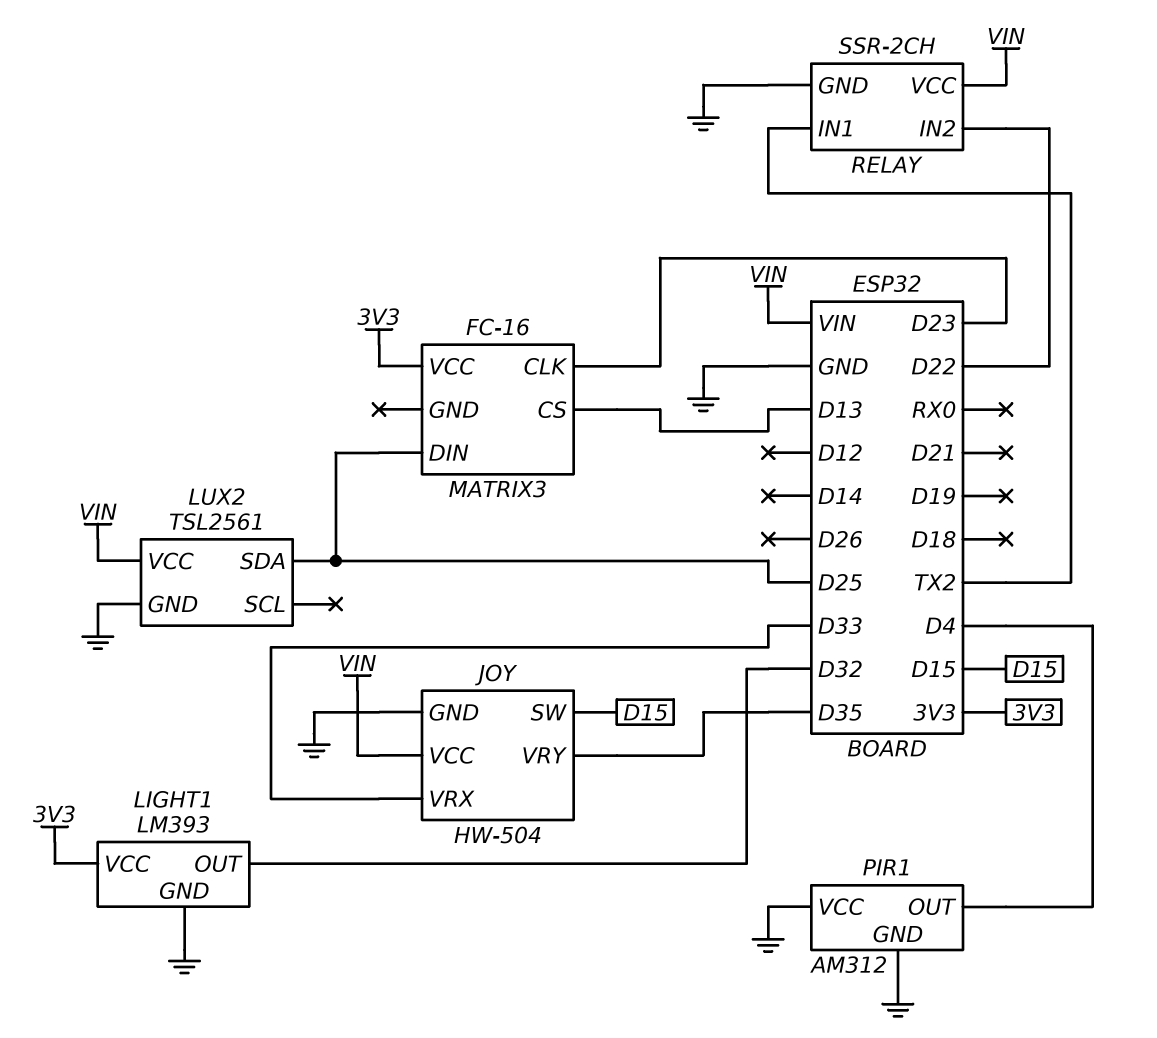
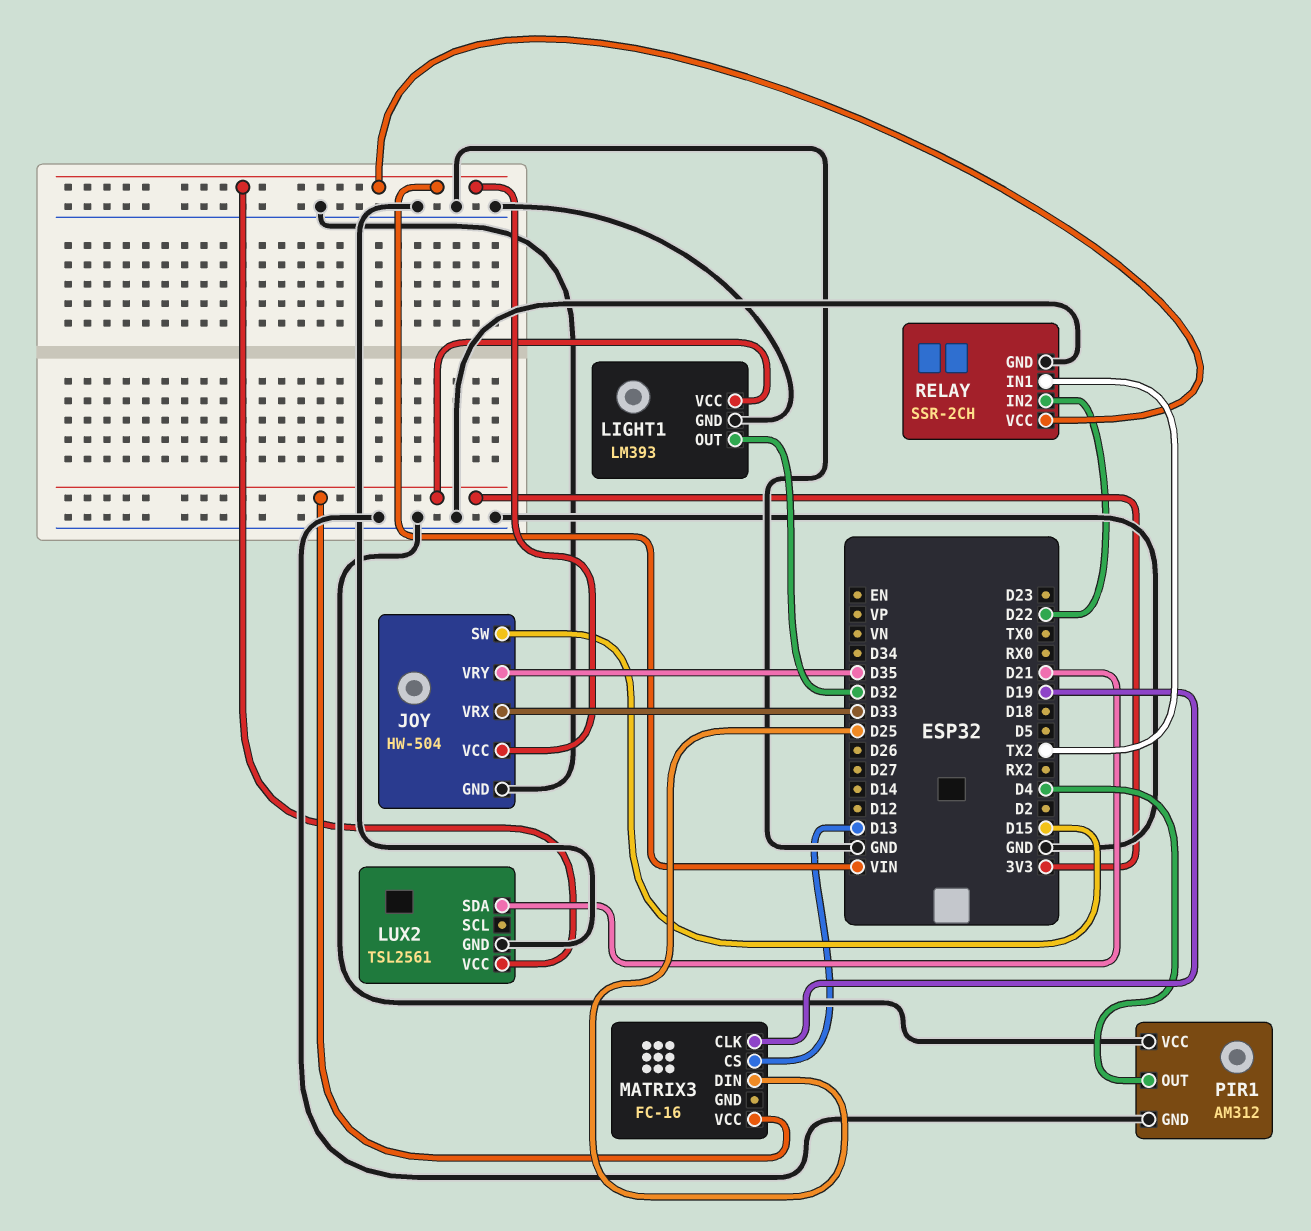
LUX2 pin SDA: D25 -> D21
MATRIX3 pin CLK: D23 -> D19

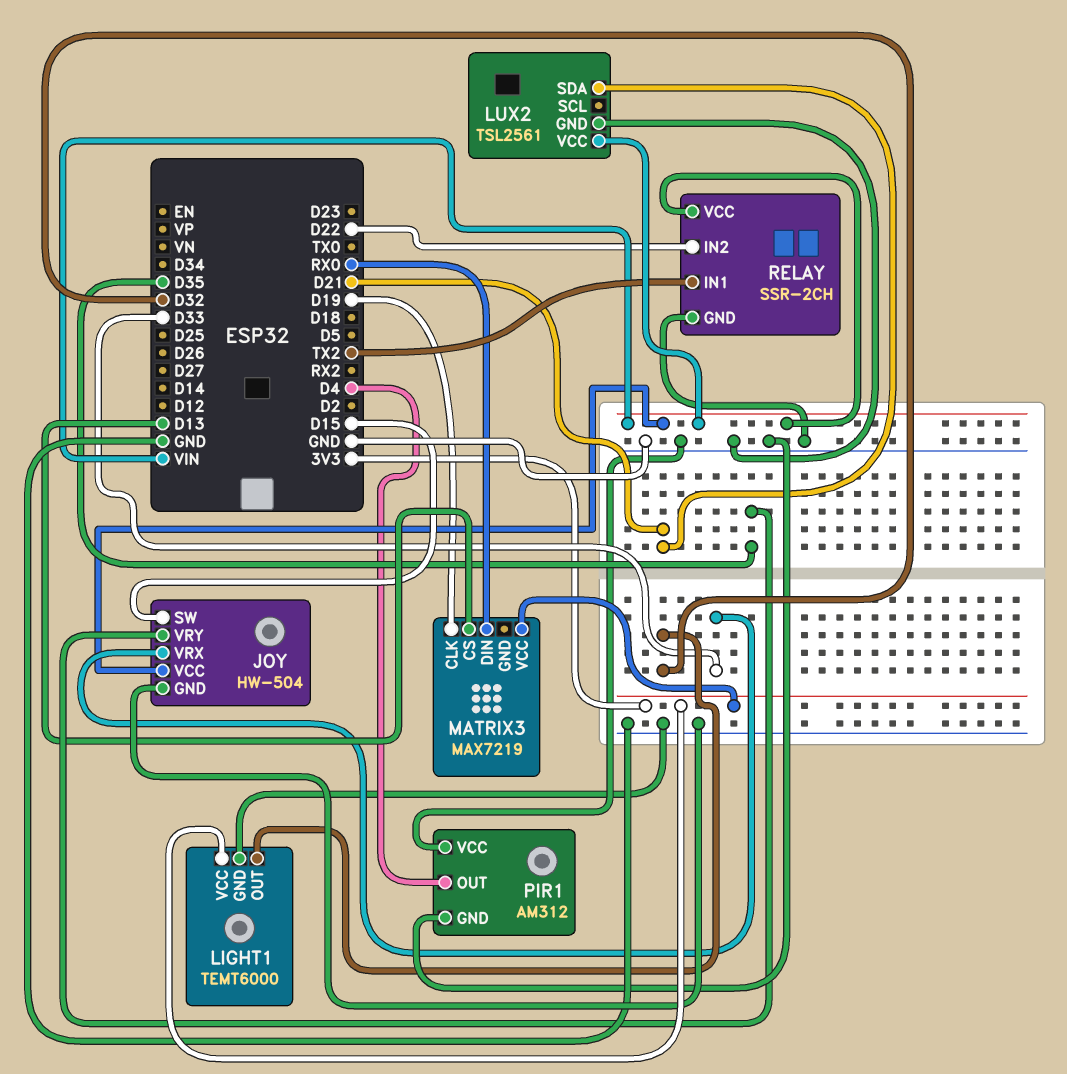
LIGHT1: LM393 -> TEMT6000
MATRIX3: FC-16 -> MAX7219
MATRIX3 pin DIN: D25 -> RX0

